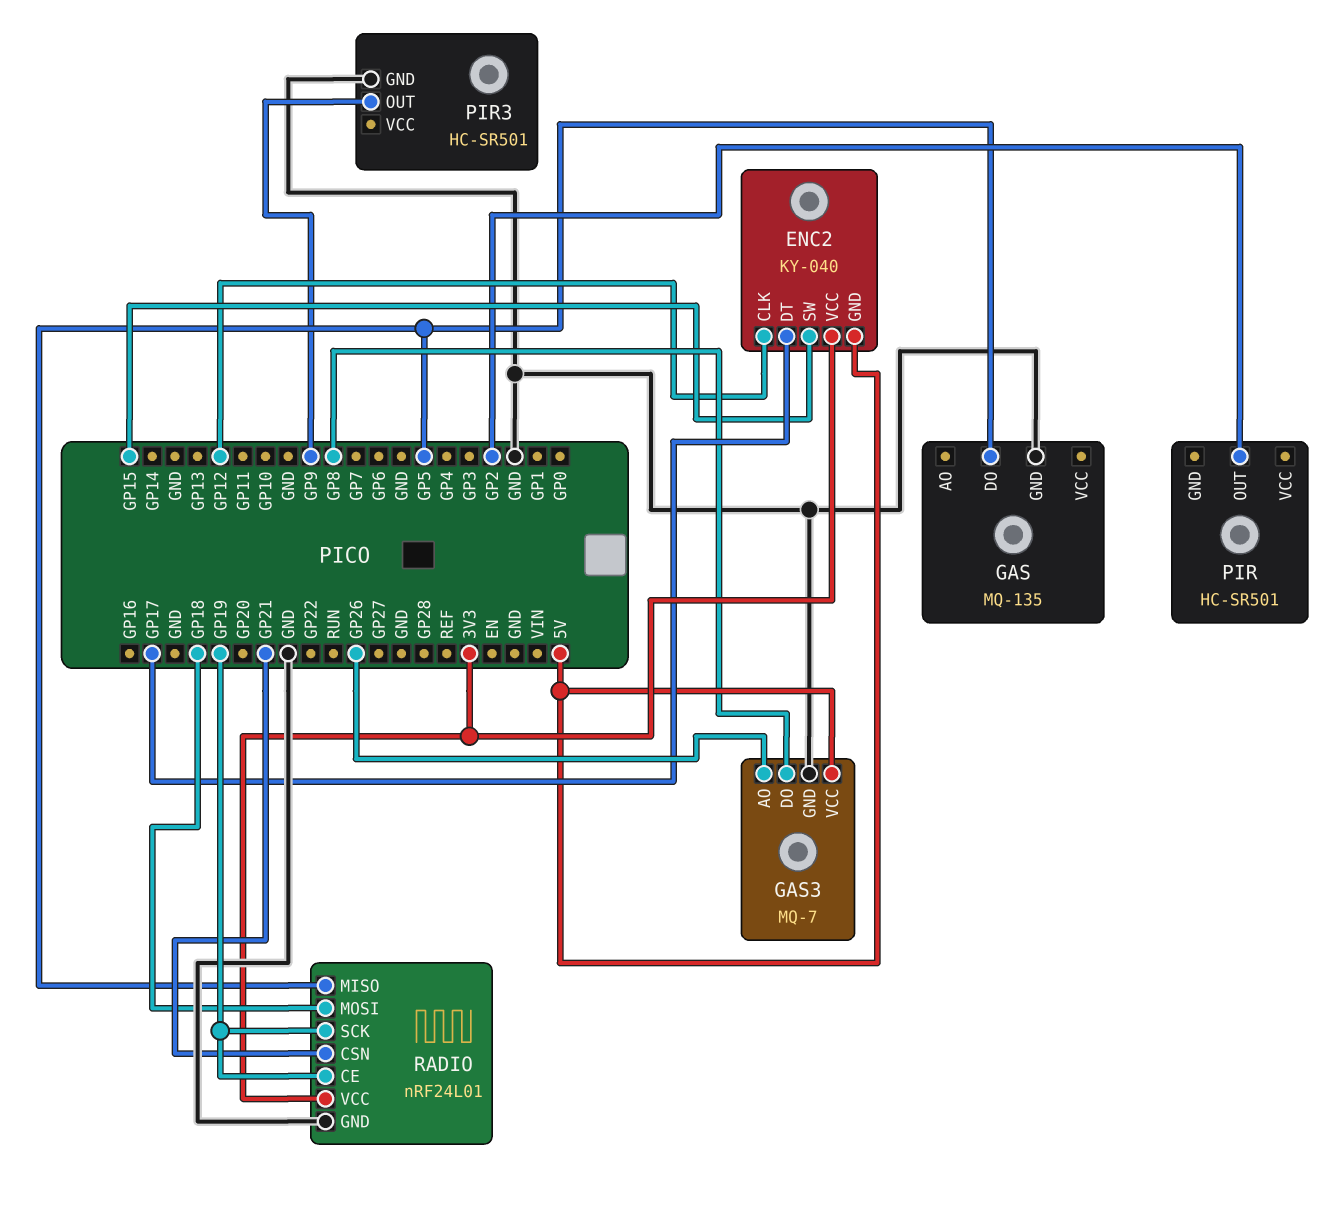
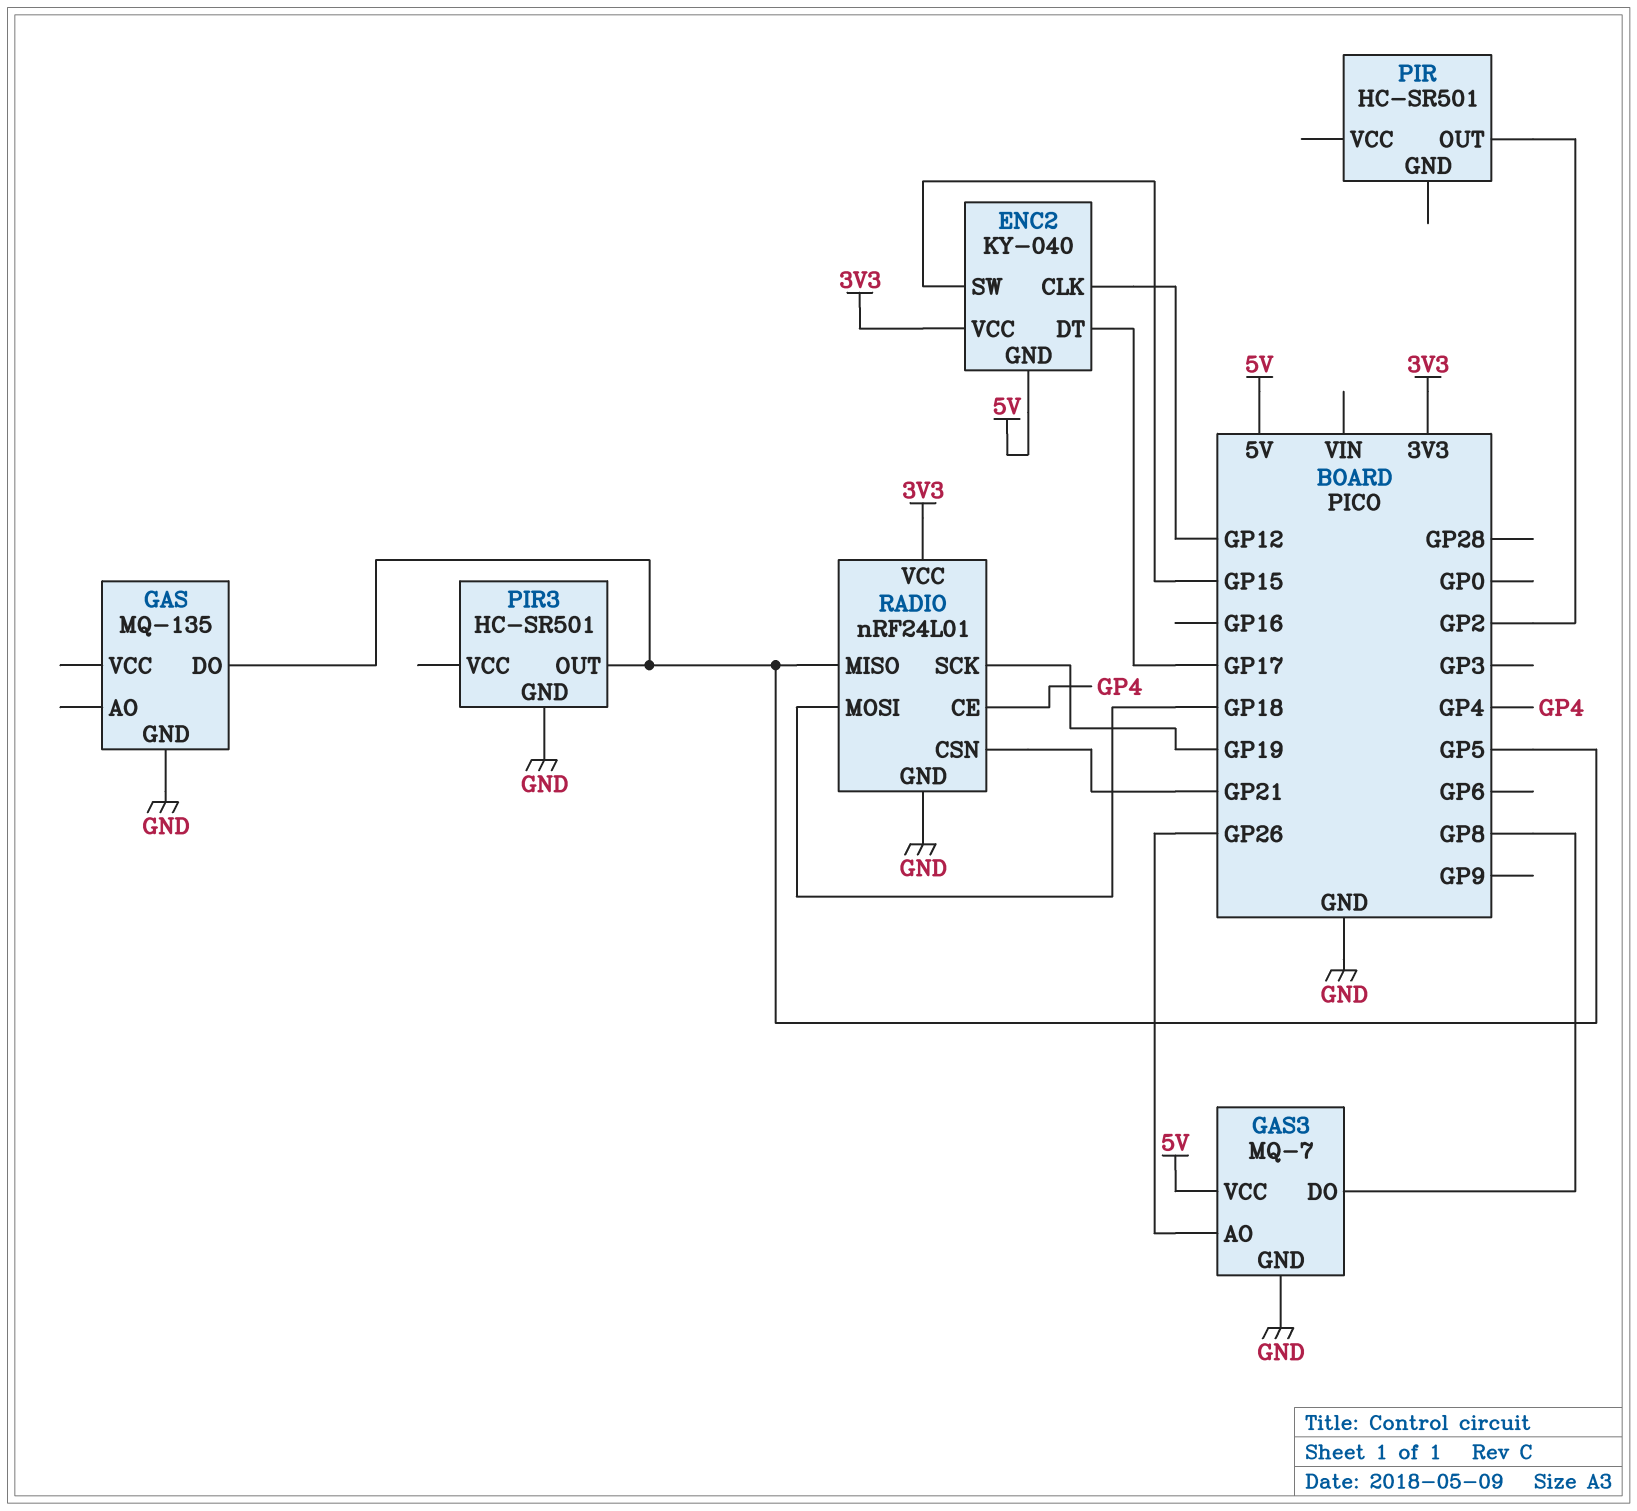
PIR3 pin OUT: GP9 -> GP5
RADIO pin CE: GP19 -> GP4

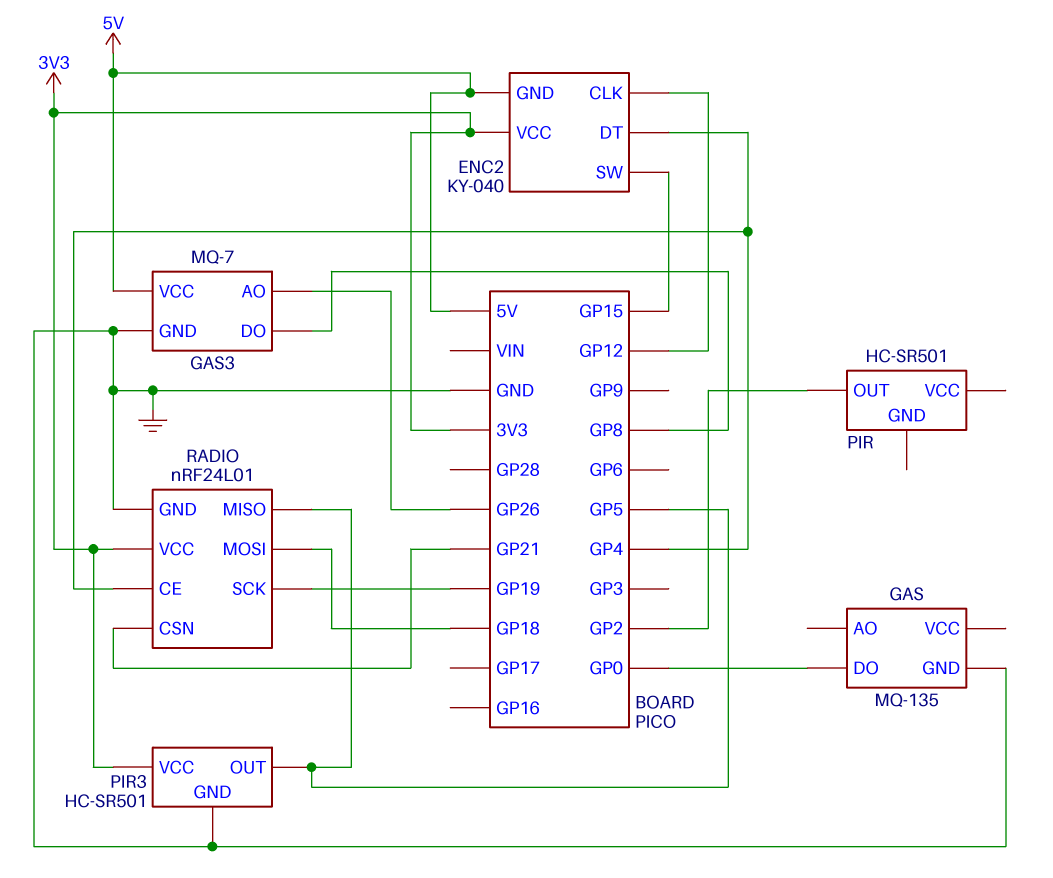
ENC2 pin DT: GP17 -> GP4
GAS pin DO: GP5 -> GP0
PIR3 pin VCC: none -> 3V3

